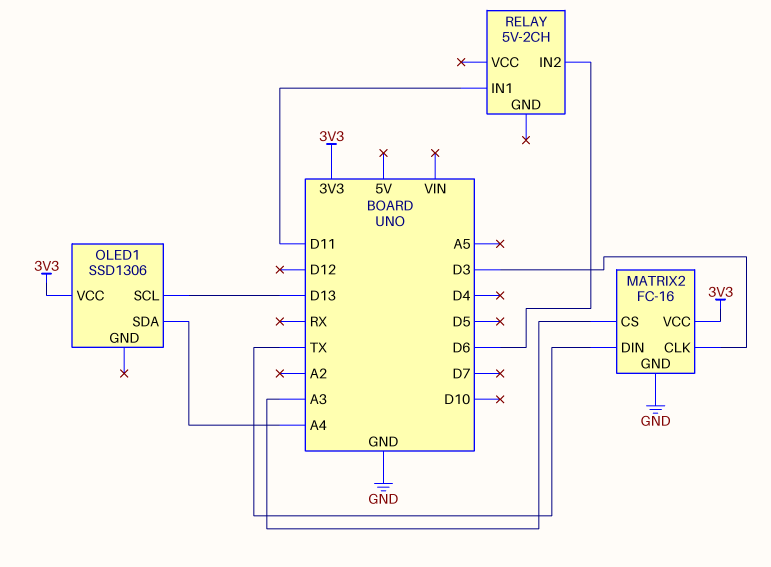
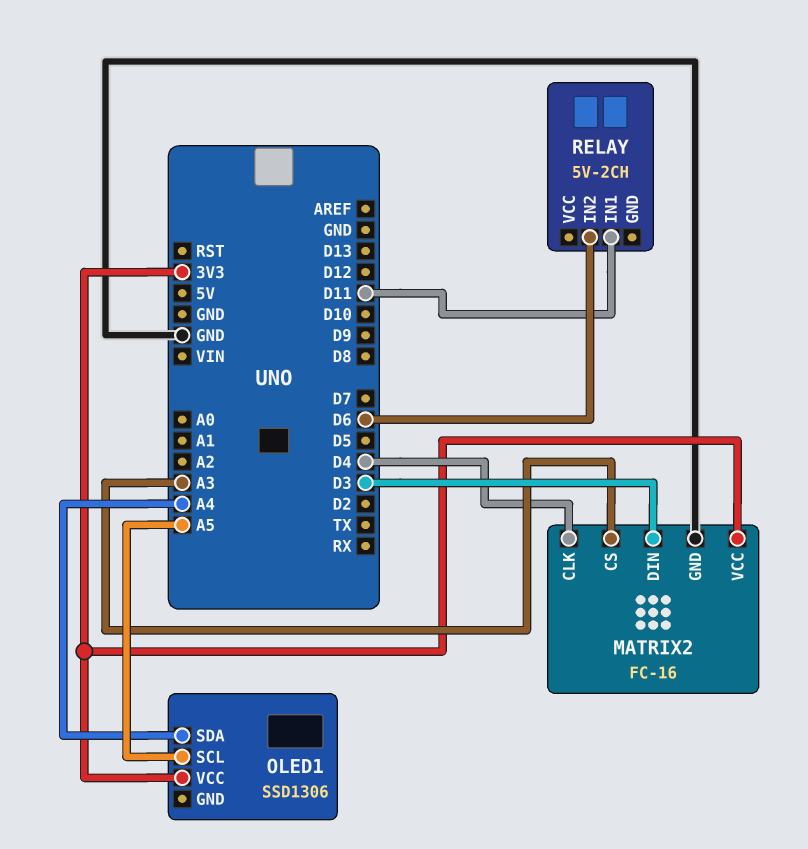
MATRIX2 pin CLK: D3 -> D4
MATRIX2 pin DIN: TX -> D3
OLED1 pin SCL: D13 -> A5

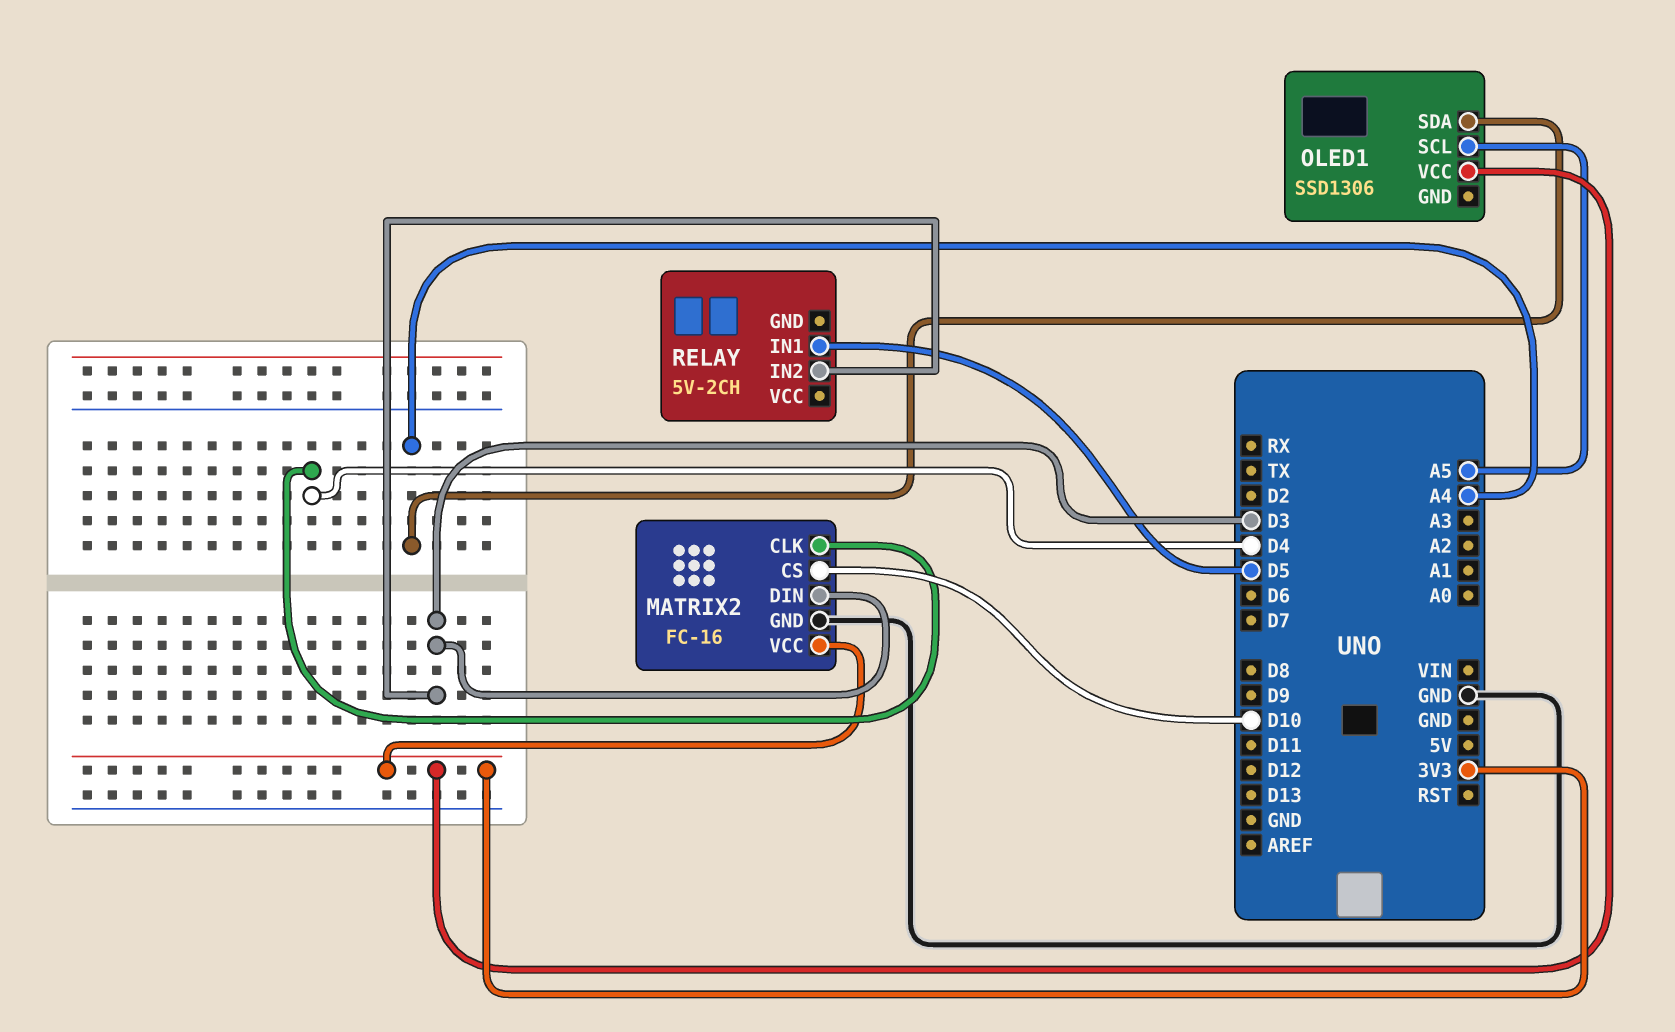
MATRIX2 pin CS: A3 -> D10
RELAY pin IN1: D11 -> D5
RELAY pin IN2: D6 -> D3

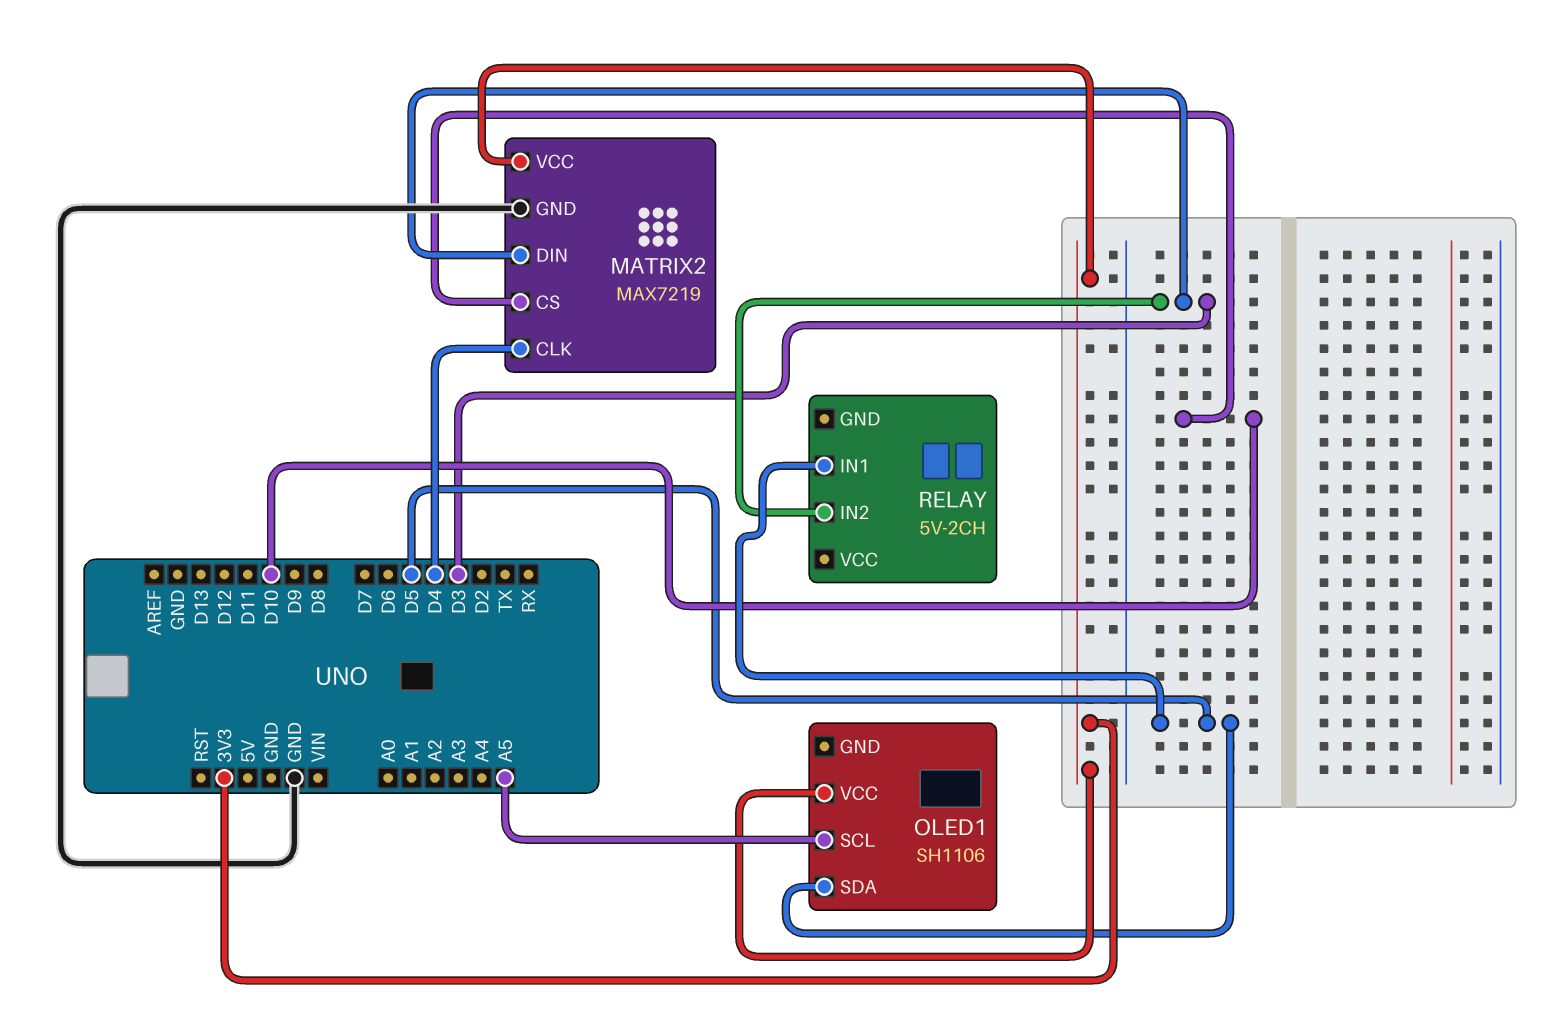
MATRIX2: FC-16 -> MAX7219
OLED1: SSD1306 -> SH1106
OLED1 pin SDA: A4 -> D5

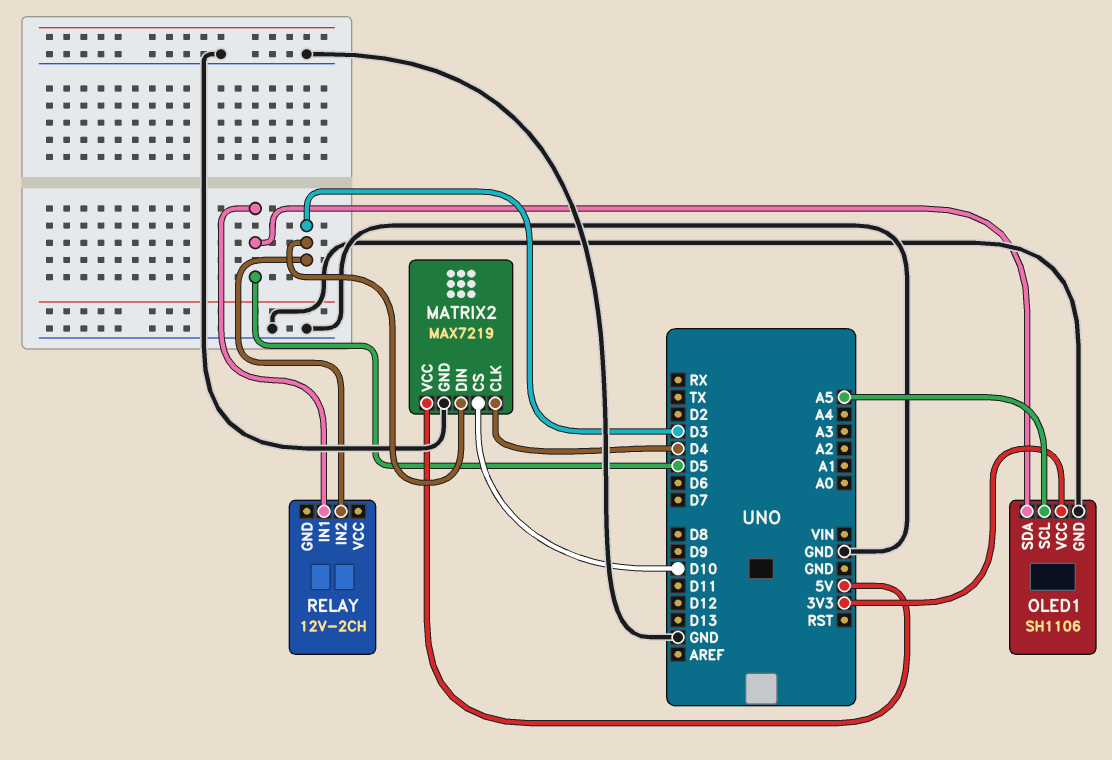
MATRIX2 pin VCC: 3V3 -> 5V
OLED1 pin GND: none -> GND
RELAY: 5V-2CH -> 12V-2CH

